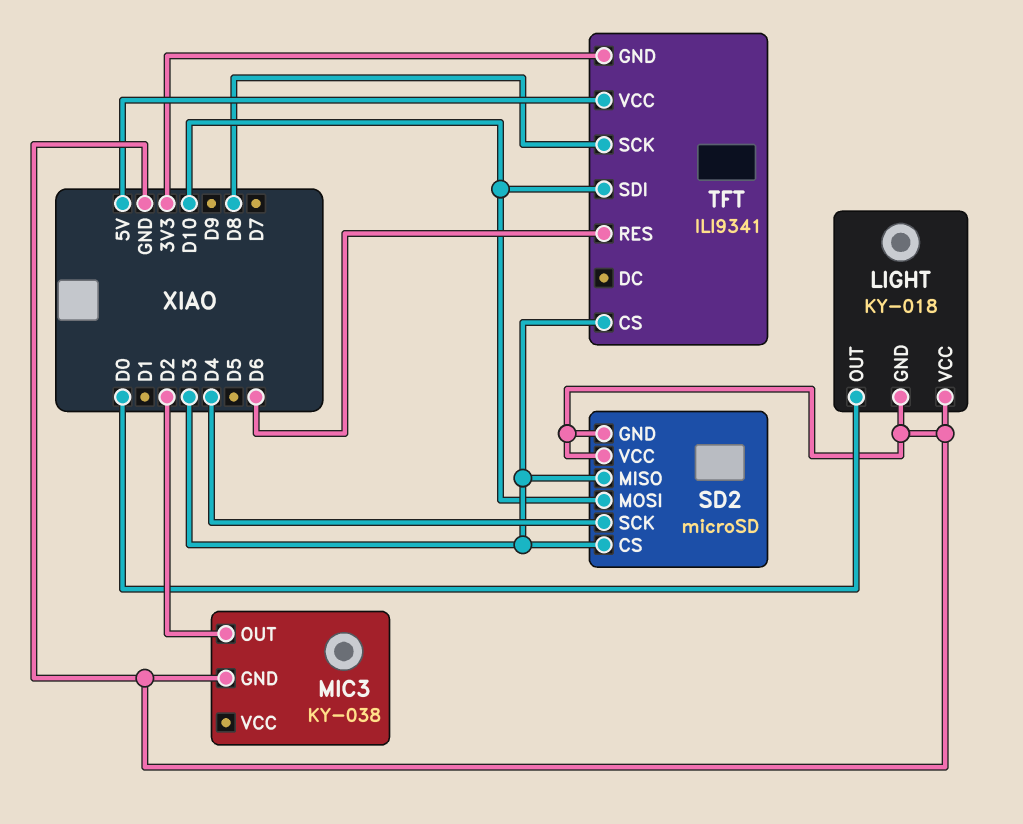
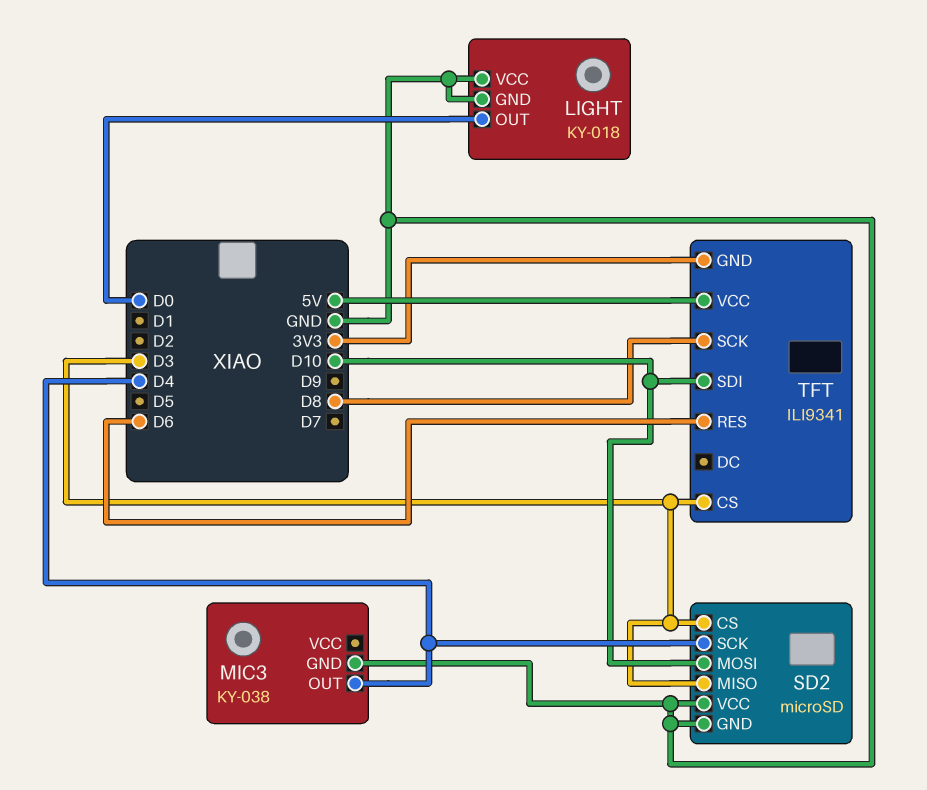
MIC3 pin OUT: D2 -> D4

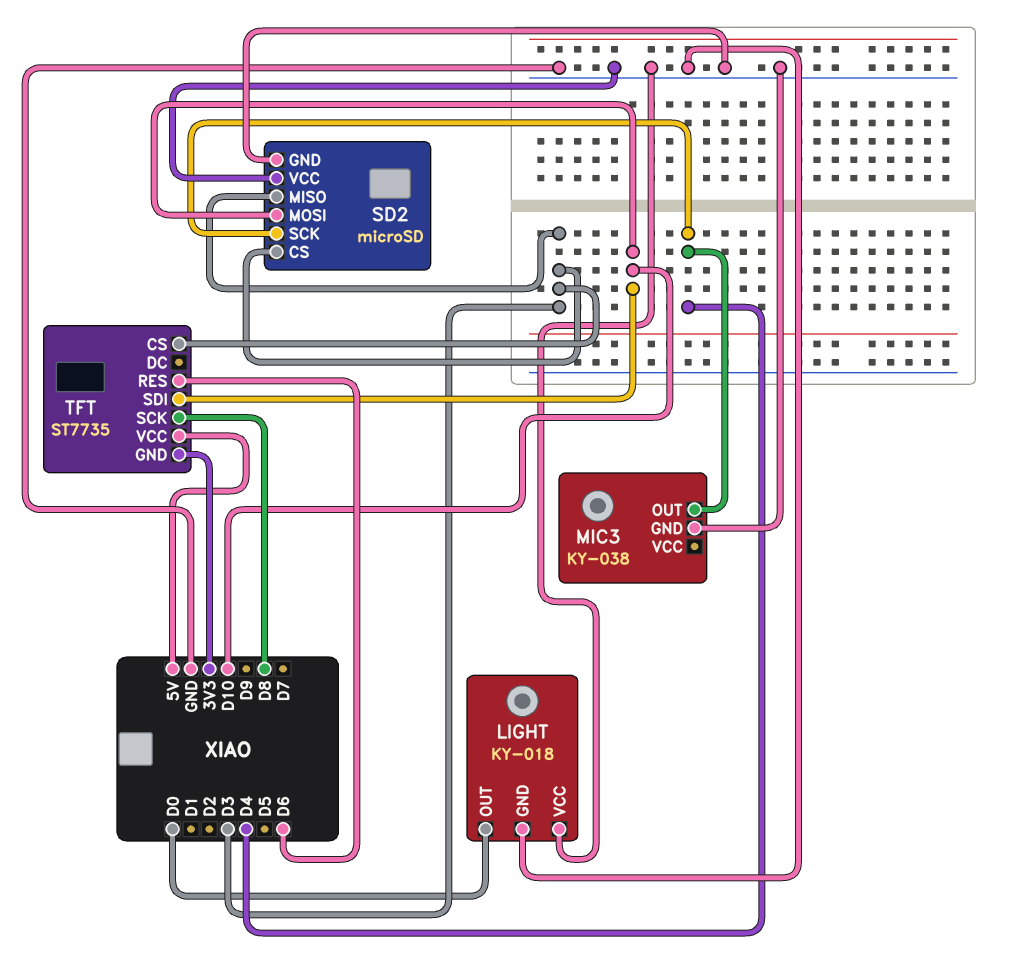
TFT: ILI9341 -> ST7735

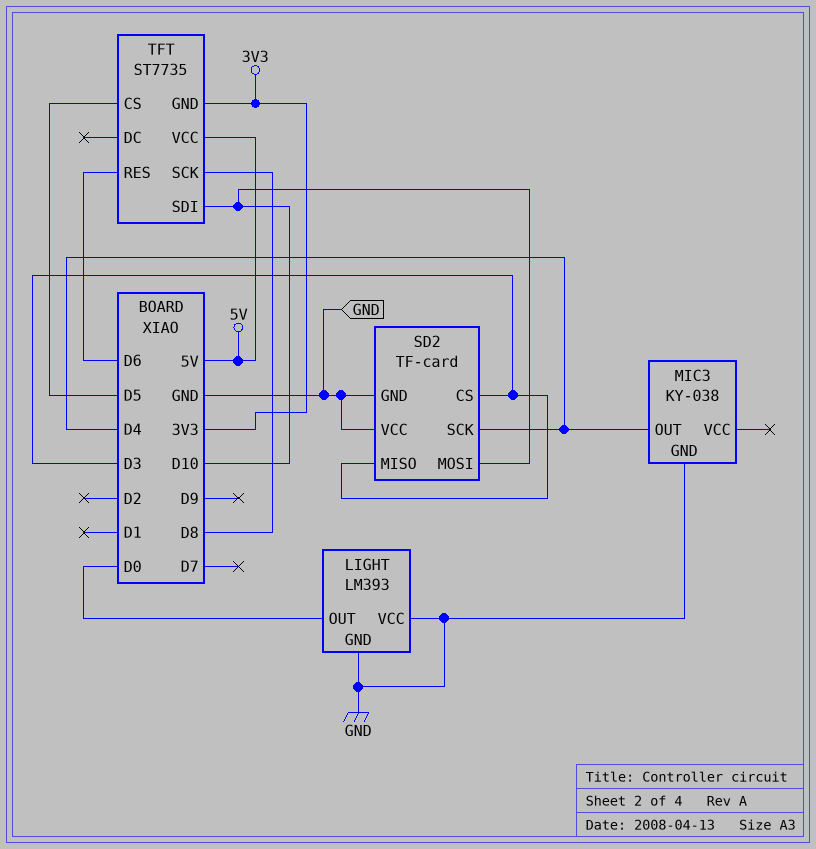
LIGHT: KY-018 -> LM393
SD2: microSD -> TF-card
TFT pin CS: D3 -> D5

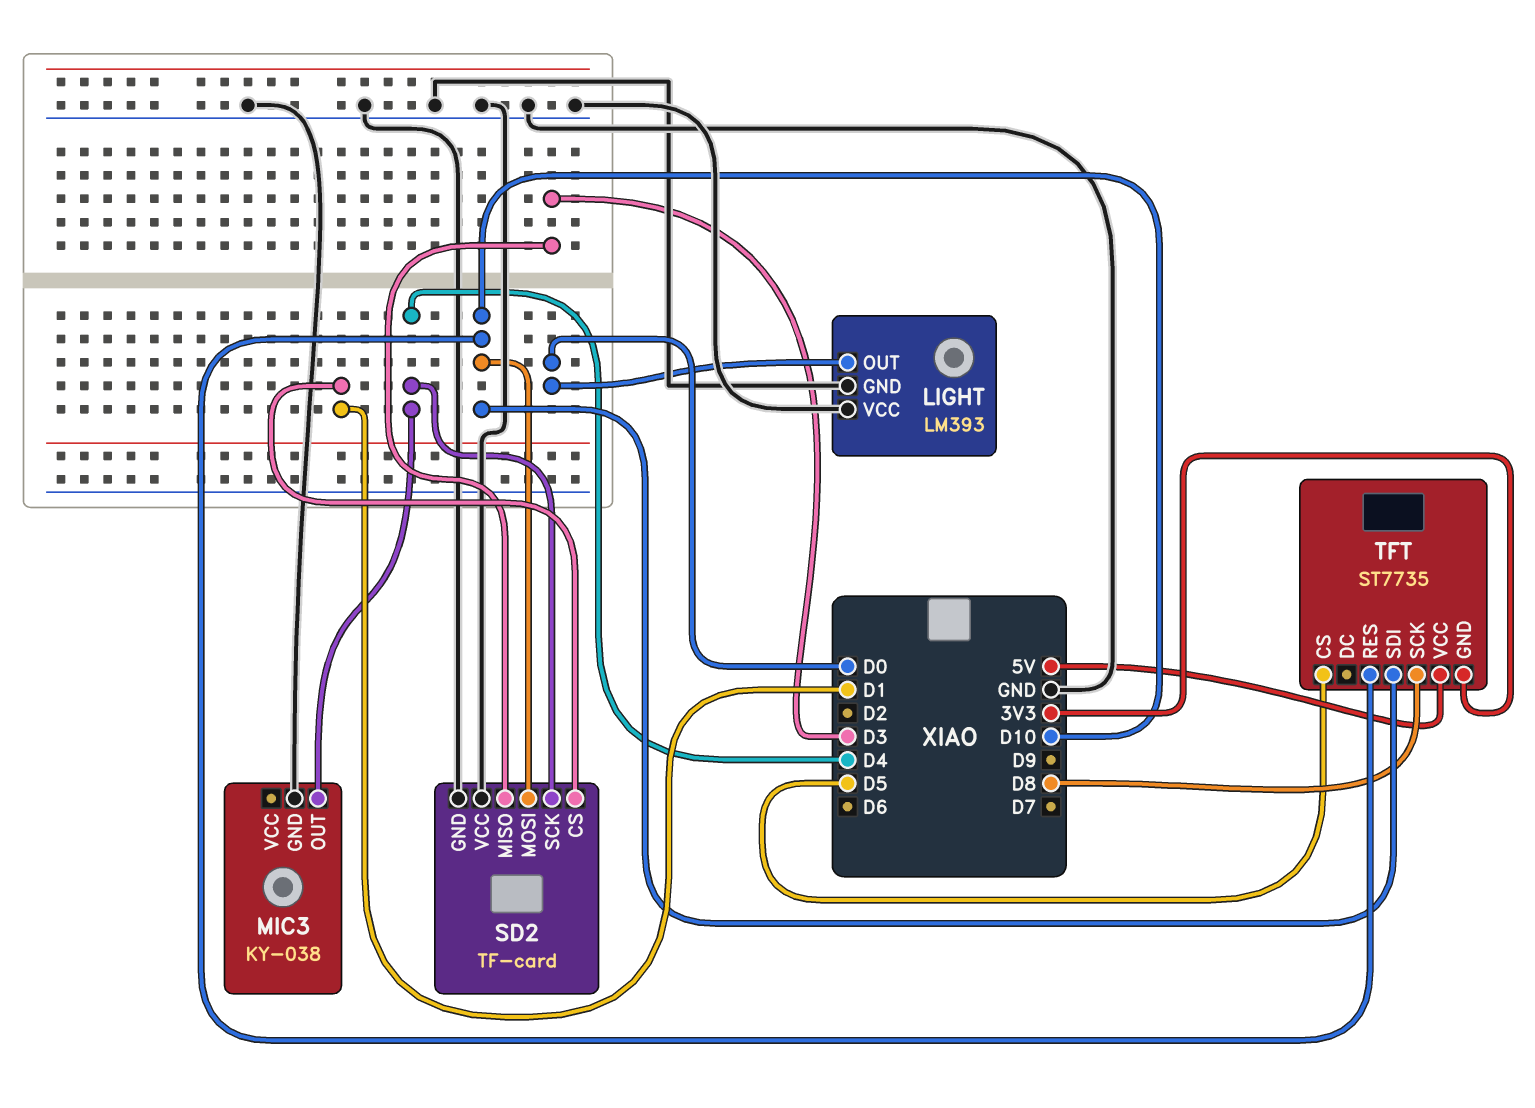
SD2 pin CS: D3 -> D1
TFT pin RES: D6 -> D10

